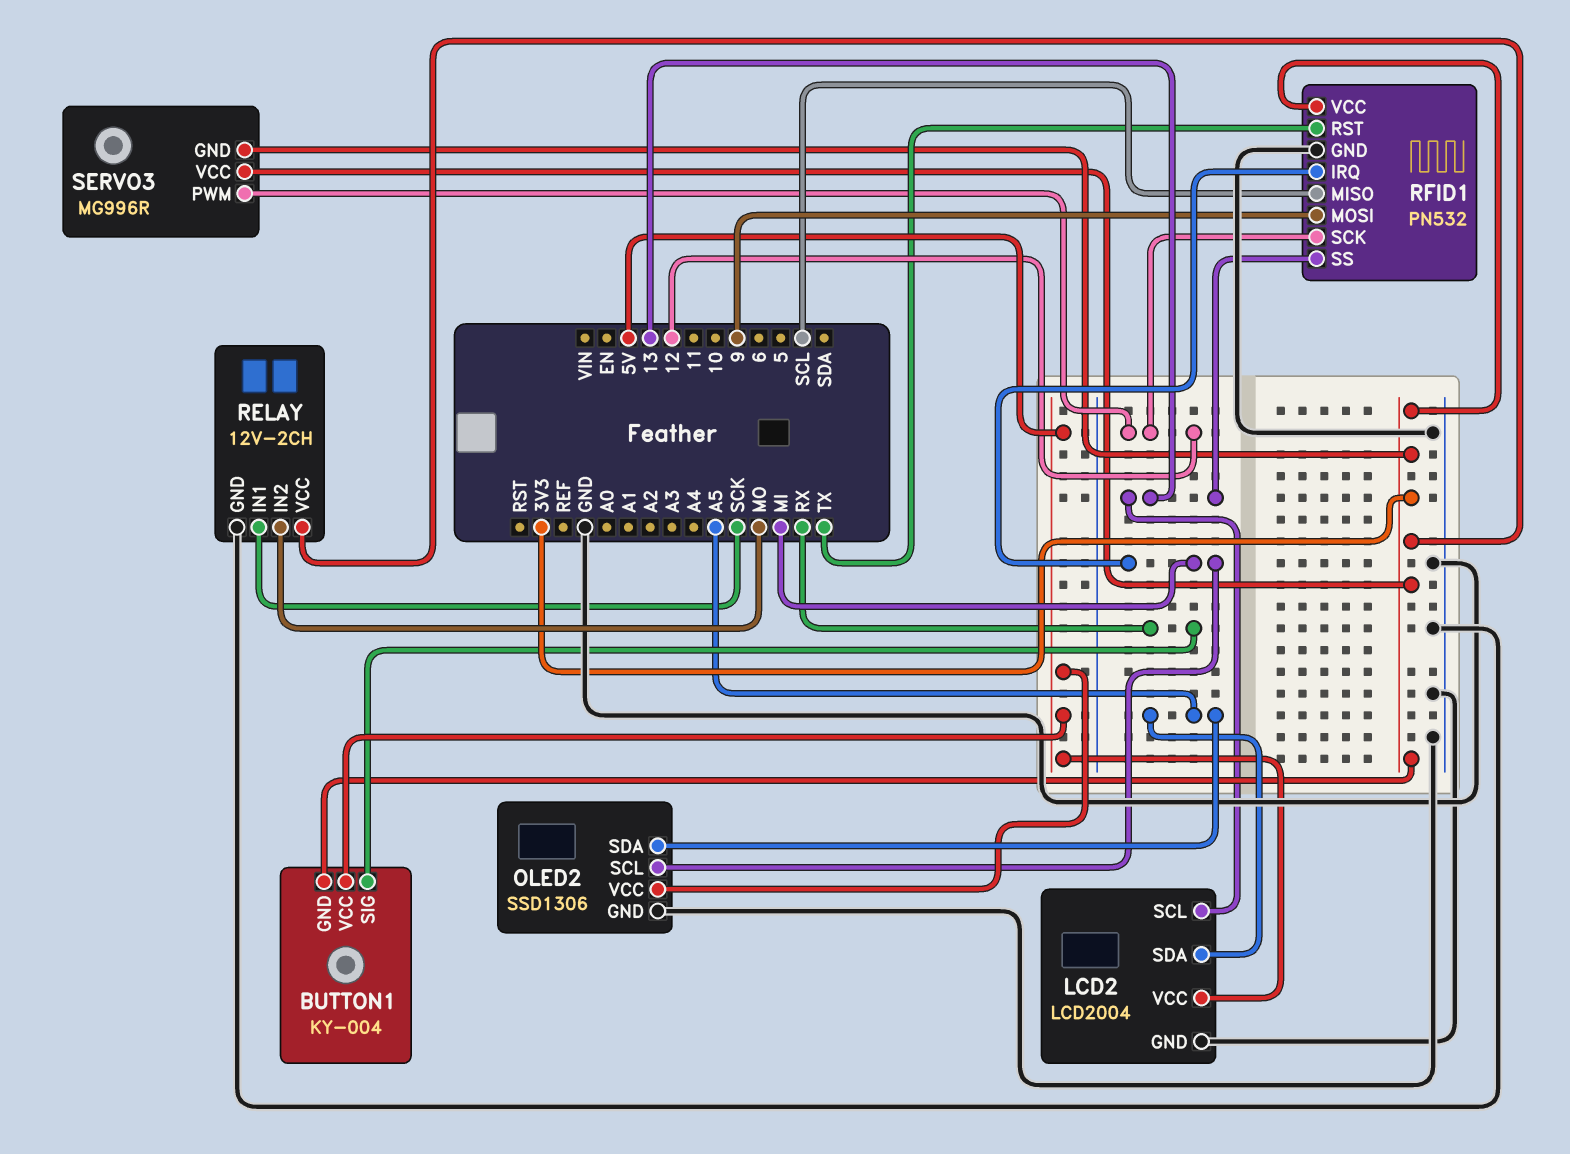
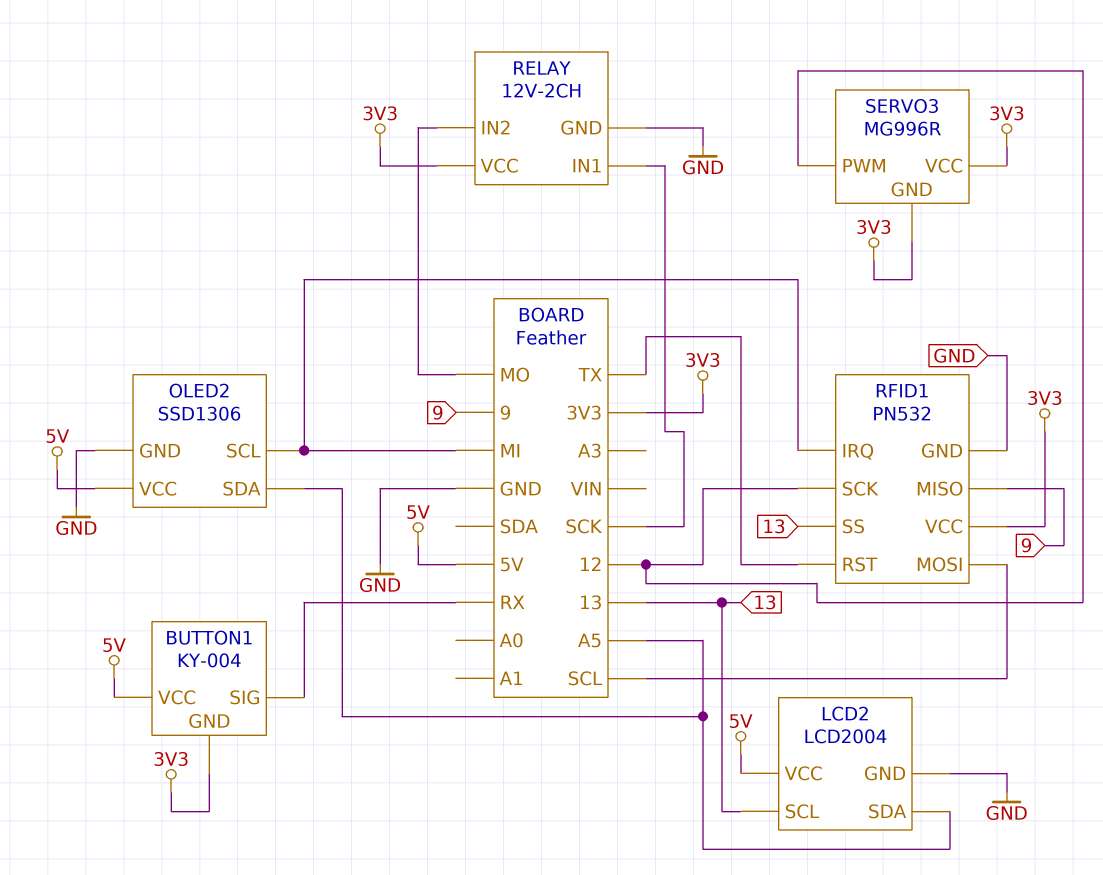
RFID1 pin MISO: SCL -> 9
RFID1 pin MOSI: 9 -> SCL

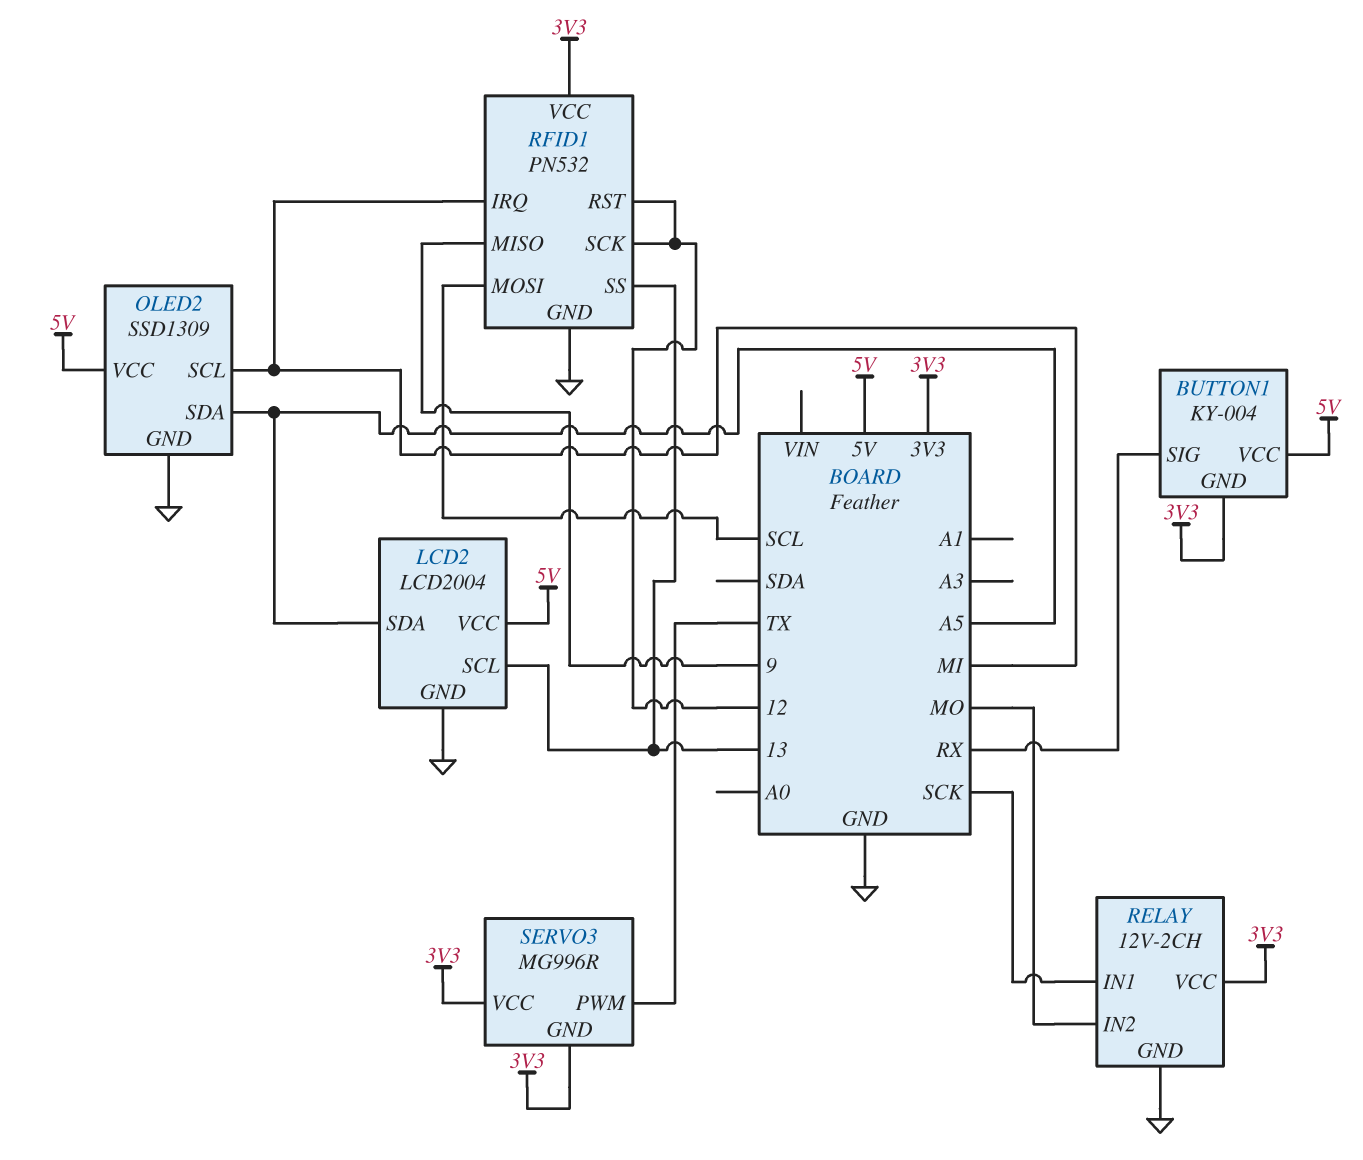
OLED2: SSD1306 -> SSD1309
RFID1 pin RST: TX -> 12
SERVO3 pin PWM: 12 -> TX

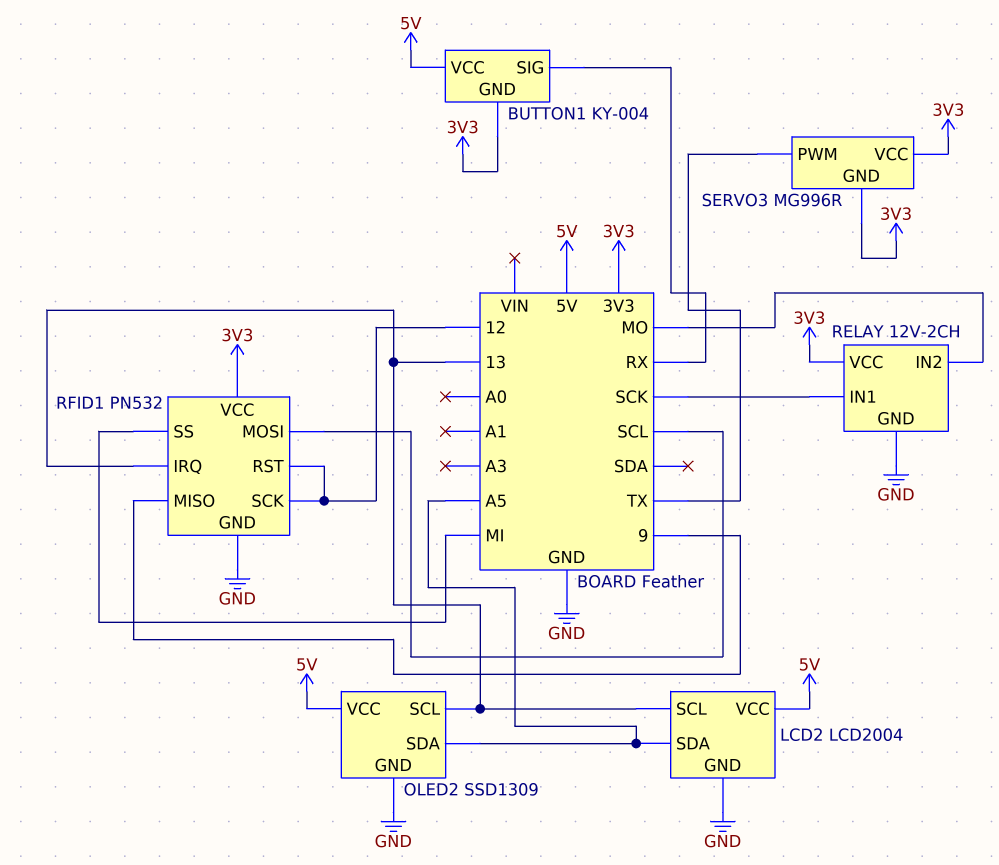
OLED2 pin SCL: MI -> 13
RFID1 pin IRQ: MI -> 13
RFID1 pin SS: 13 -> MI

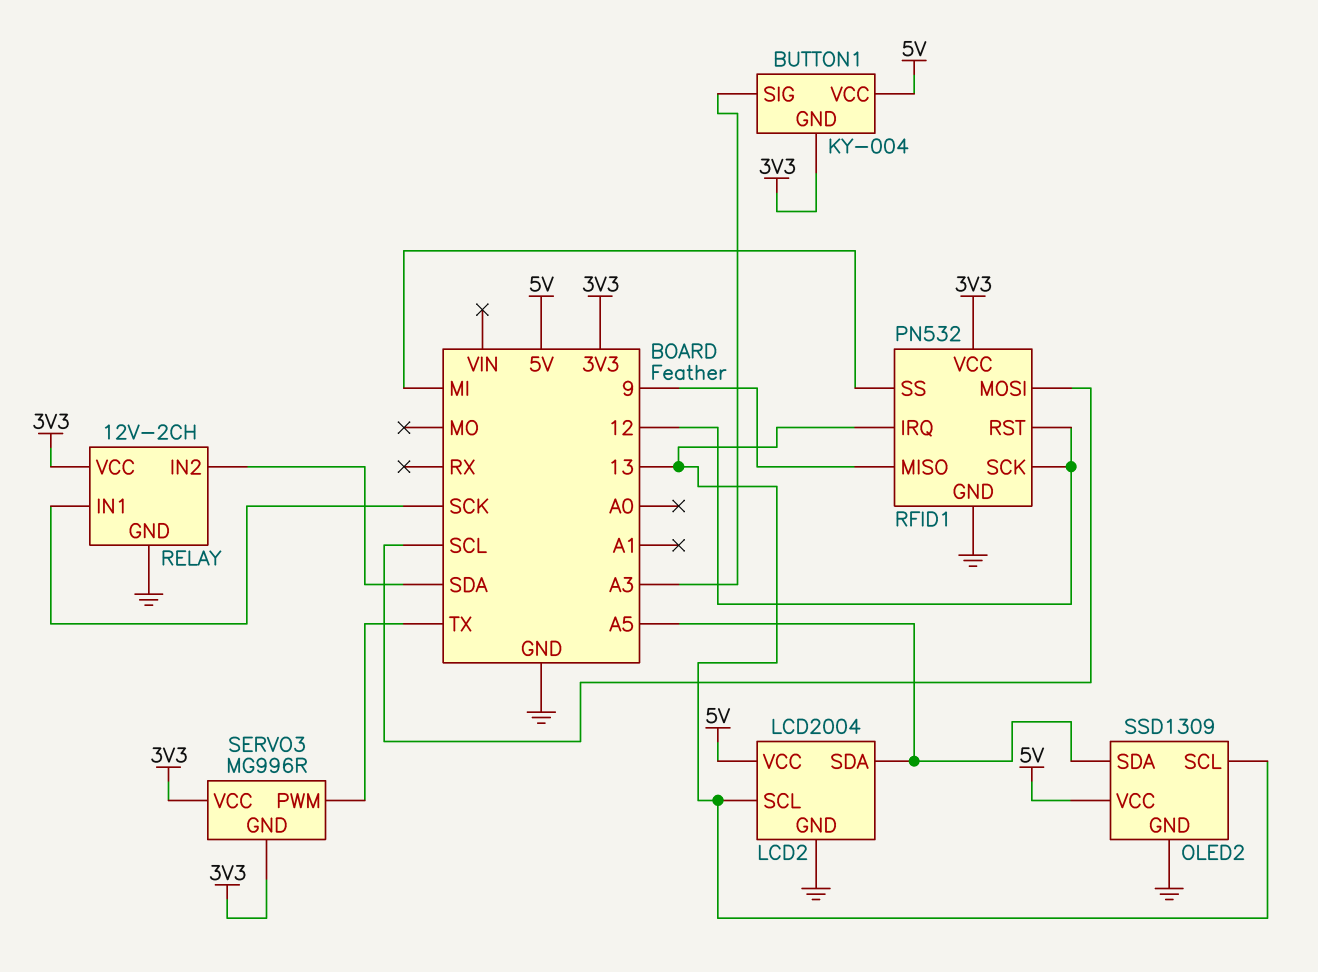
BUTTON1 pin SIG: RX -> A3
RELAY pin IN2: MO -> SDA

